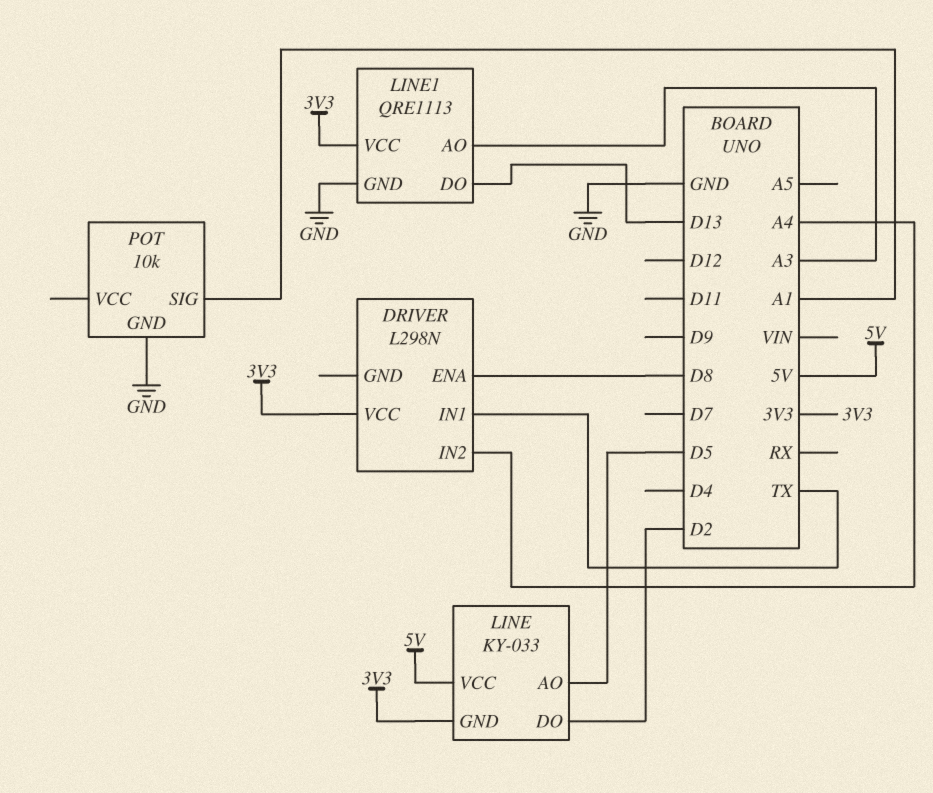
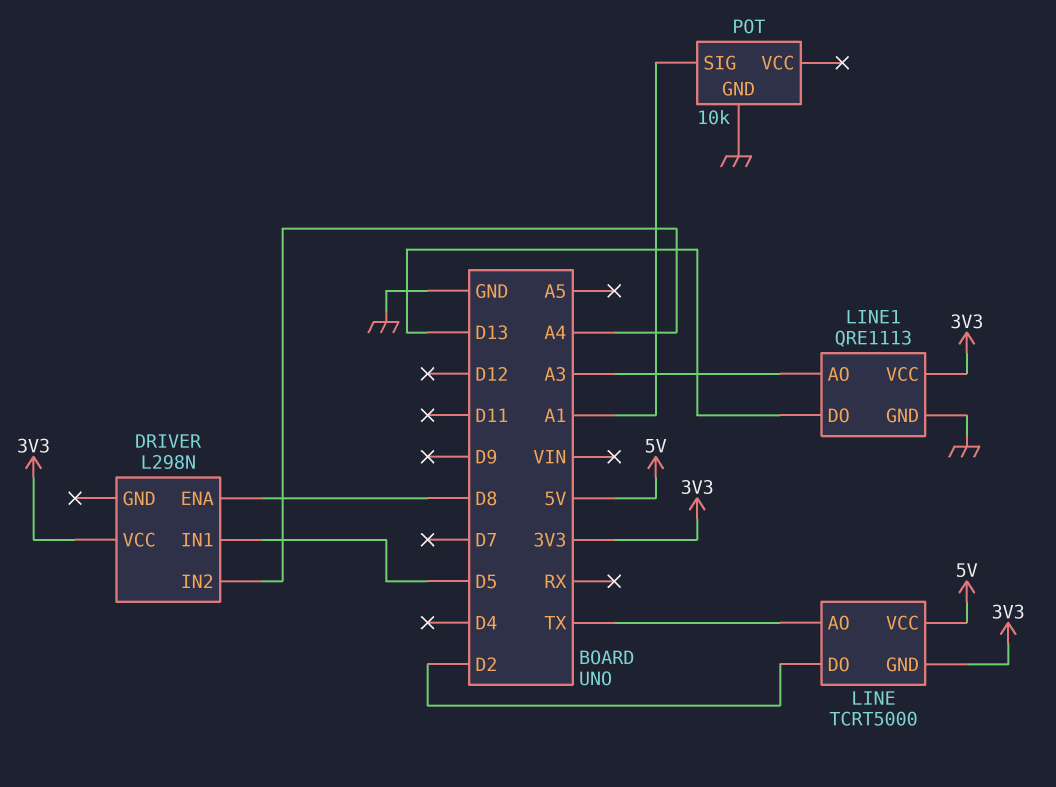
DRIVER pin IN1: TX -> D5
LINE: KY-033 -> TCRT5000
LINE pin AO: D5 -> TX

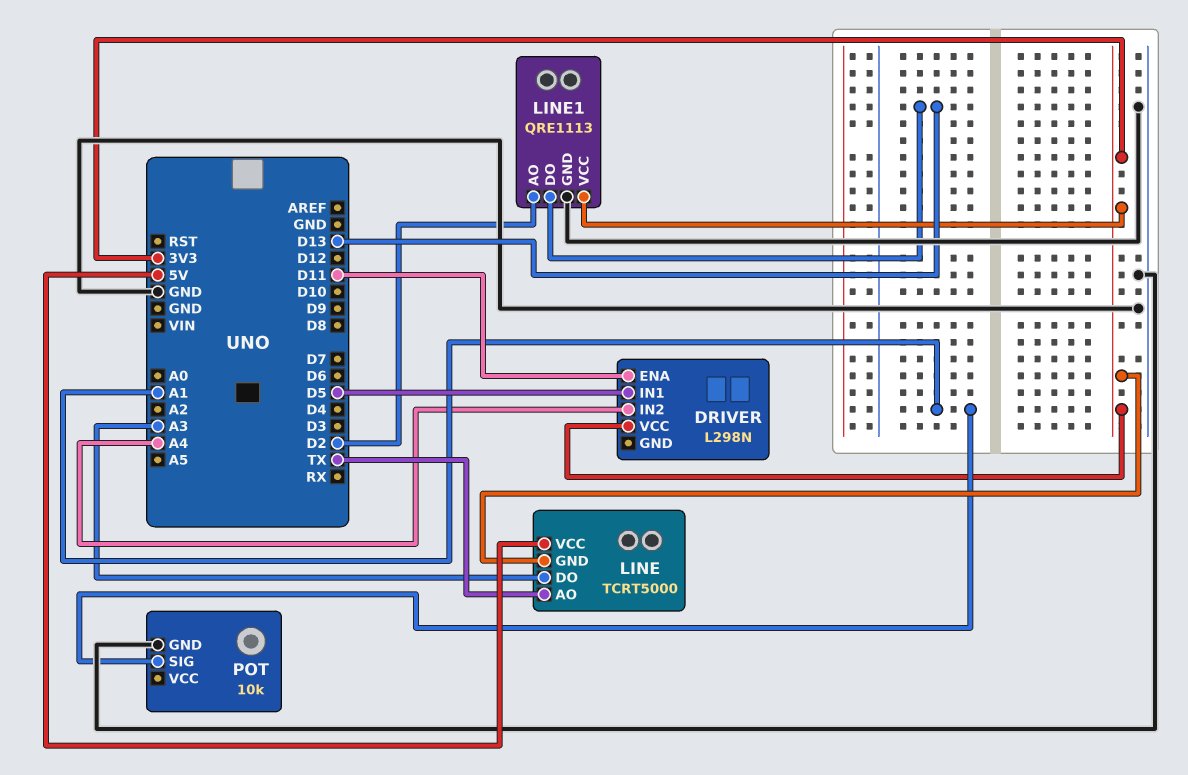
DRIVER pin ENA: D8 -> D11
LINE pin DO: D2 -> A3
LINE1 pin AO: A3 -> D2

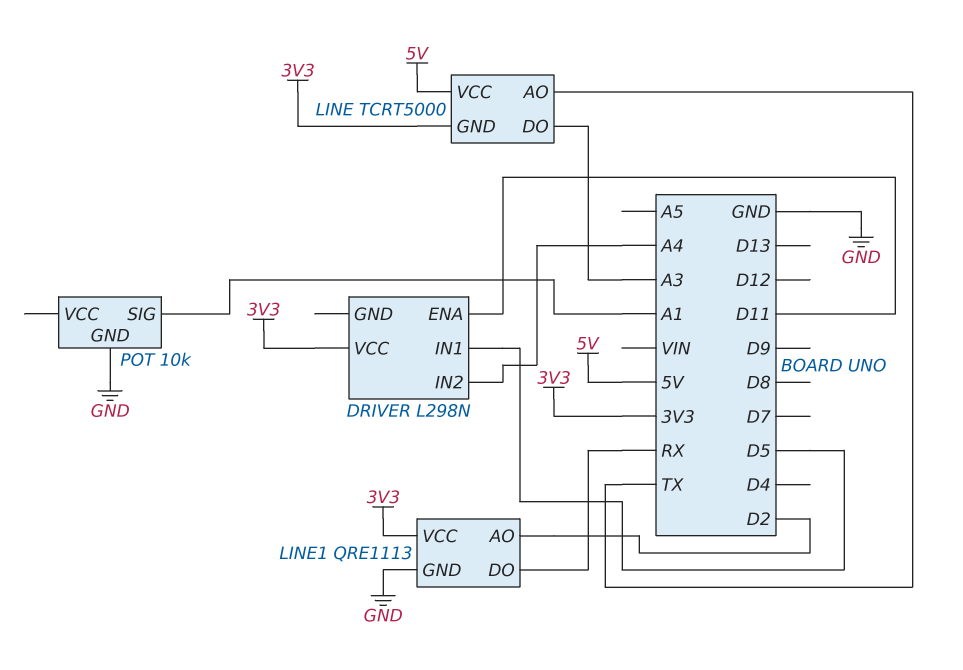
LINE1 pin DO: D13 -> RX

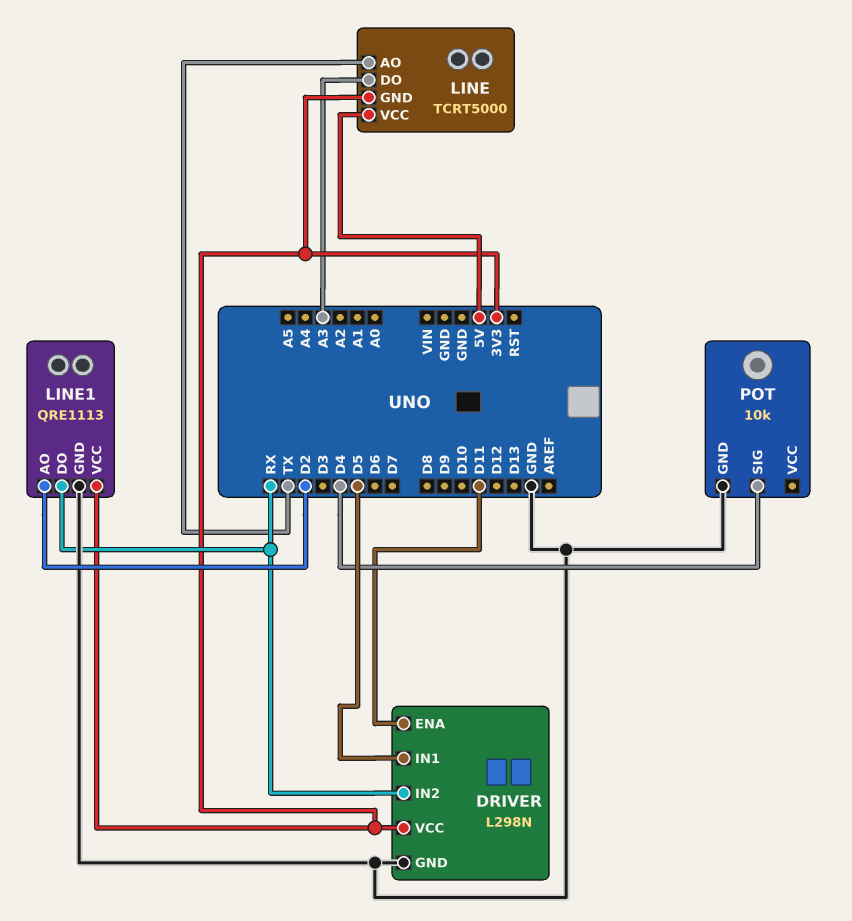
DRIVER pin GND: none -> GND
DRIVER pin IN2: A4 -> RX
POT pin SIG: A1 -> D4

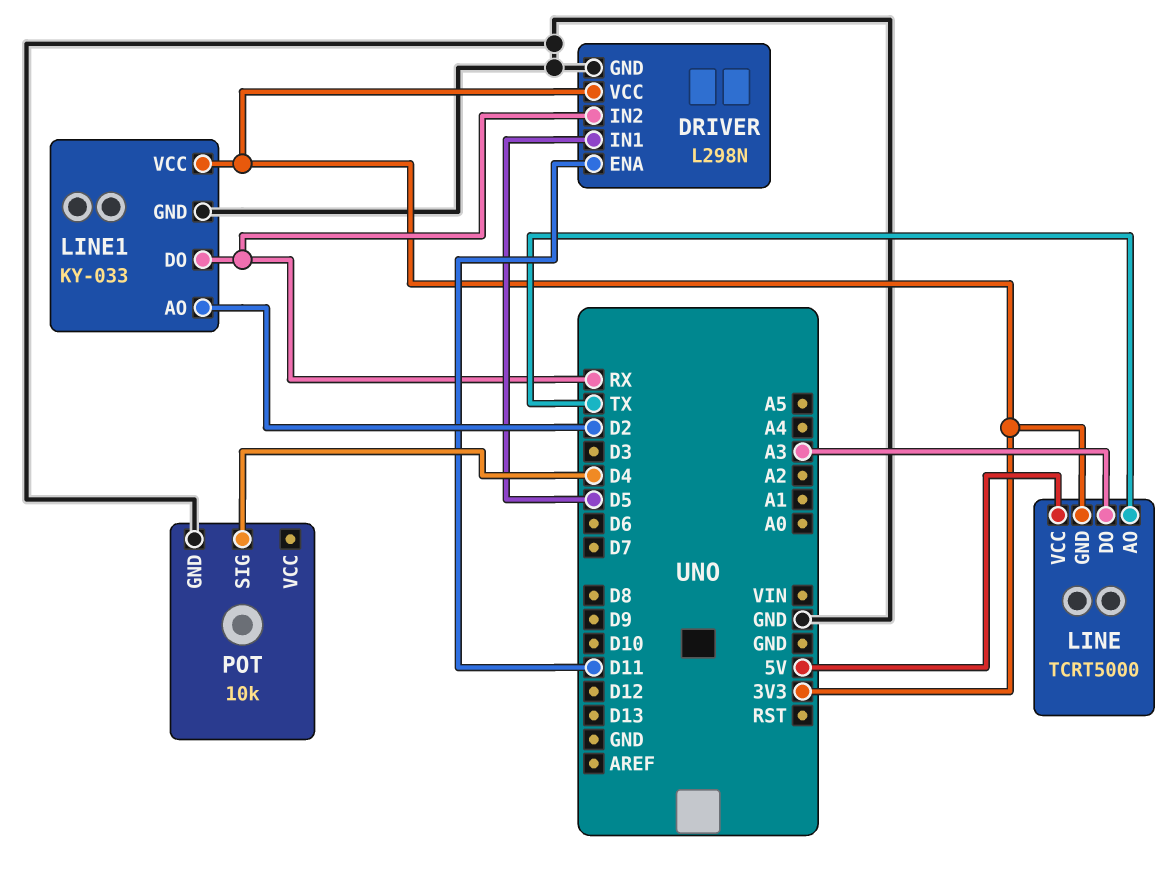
LINE1: QRE1113 -> KY-033

